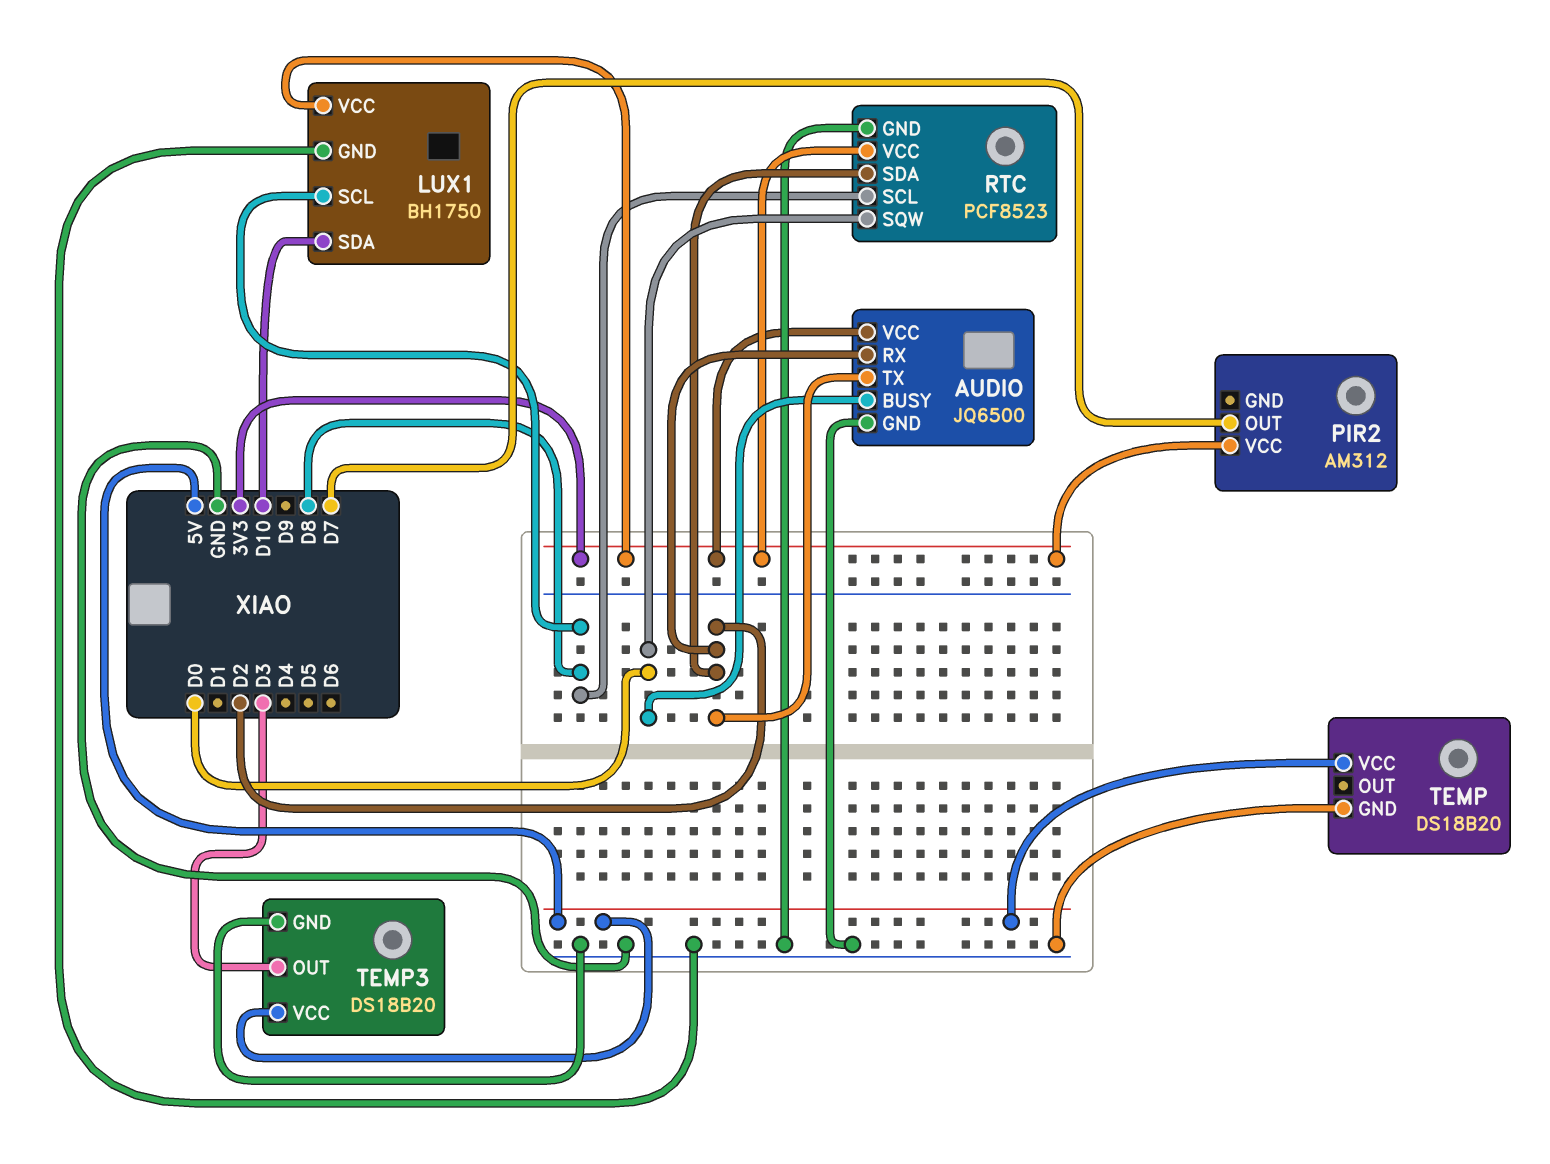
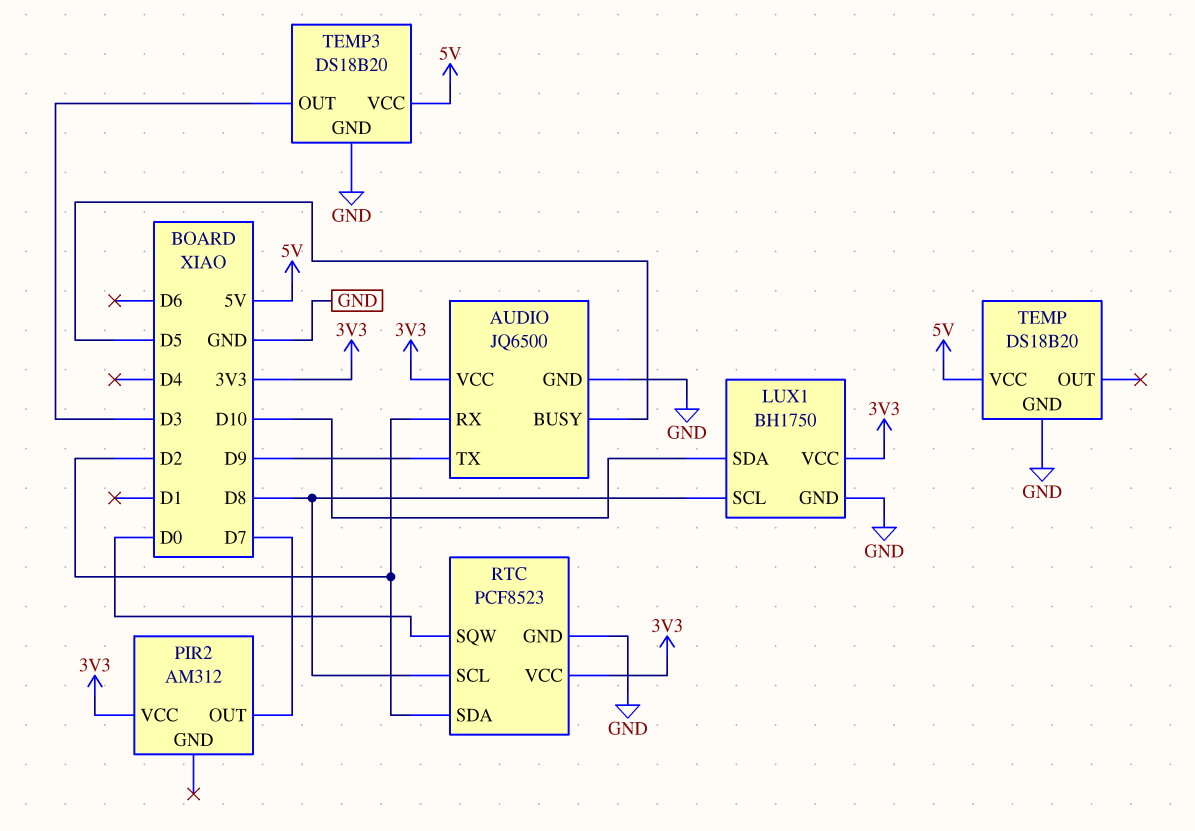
AUDIO pin BUSY: D0 -> D5
AUDIO pin TX: D2 -> D9

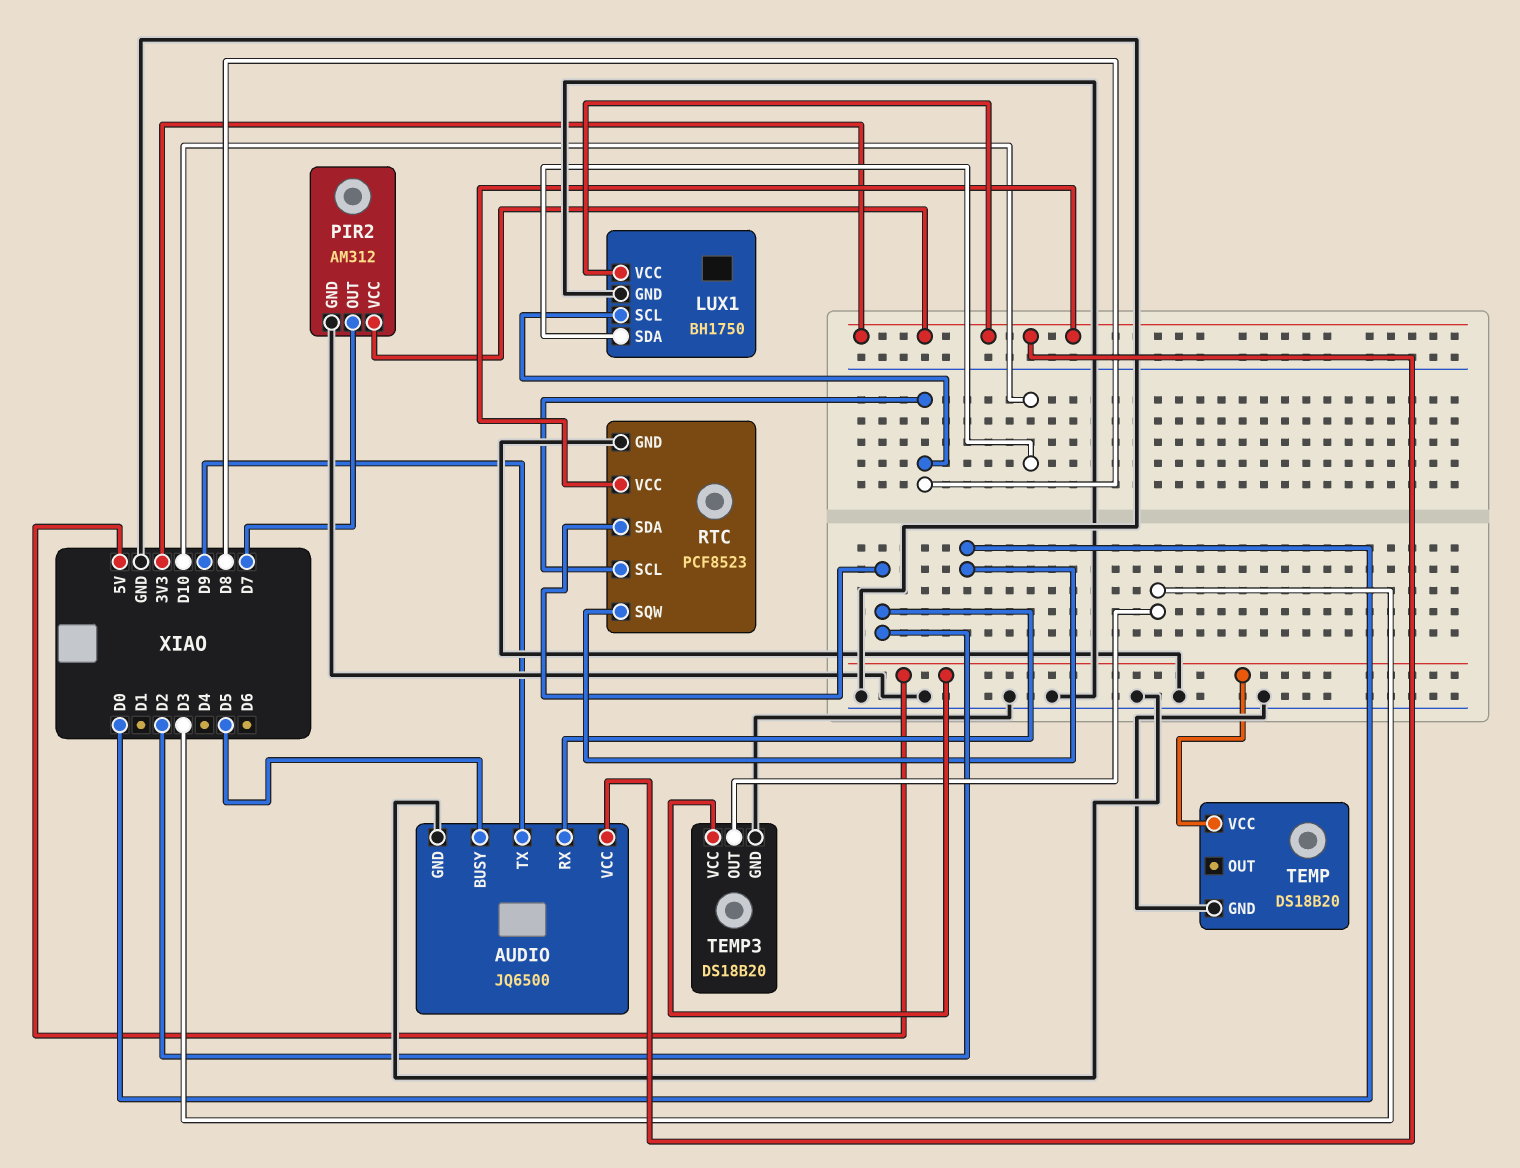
PIR2 pin GND: none -> GND

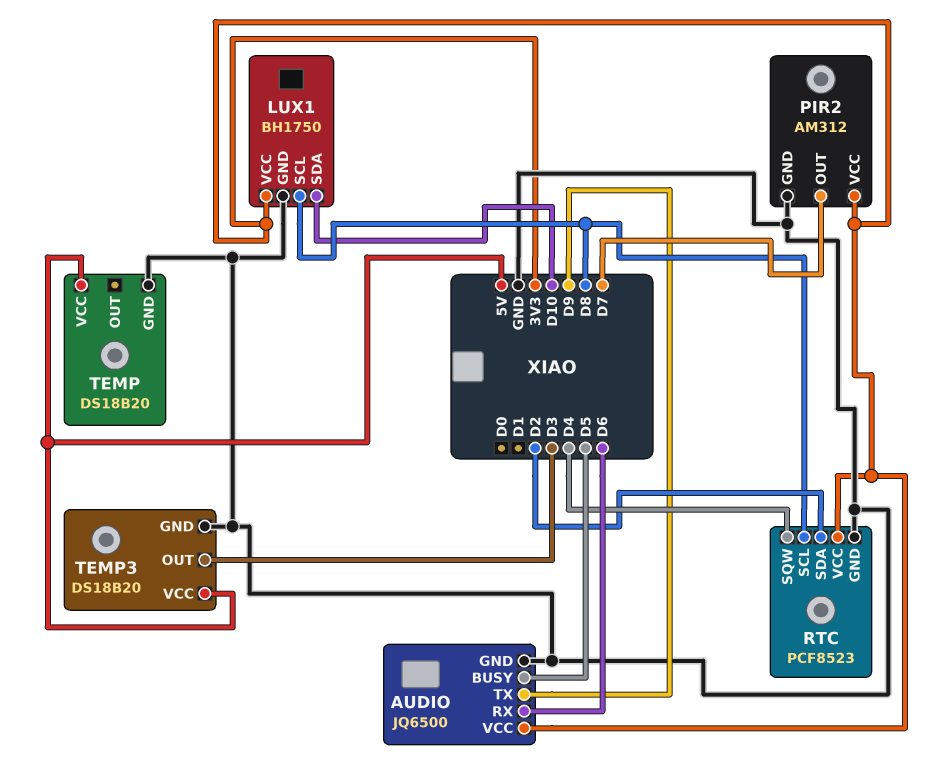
AUDIO pin RX: D2 -> D6
RTC pin SQW: D0 -> D4

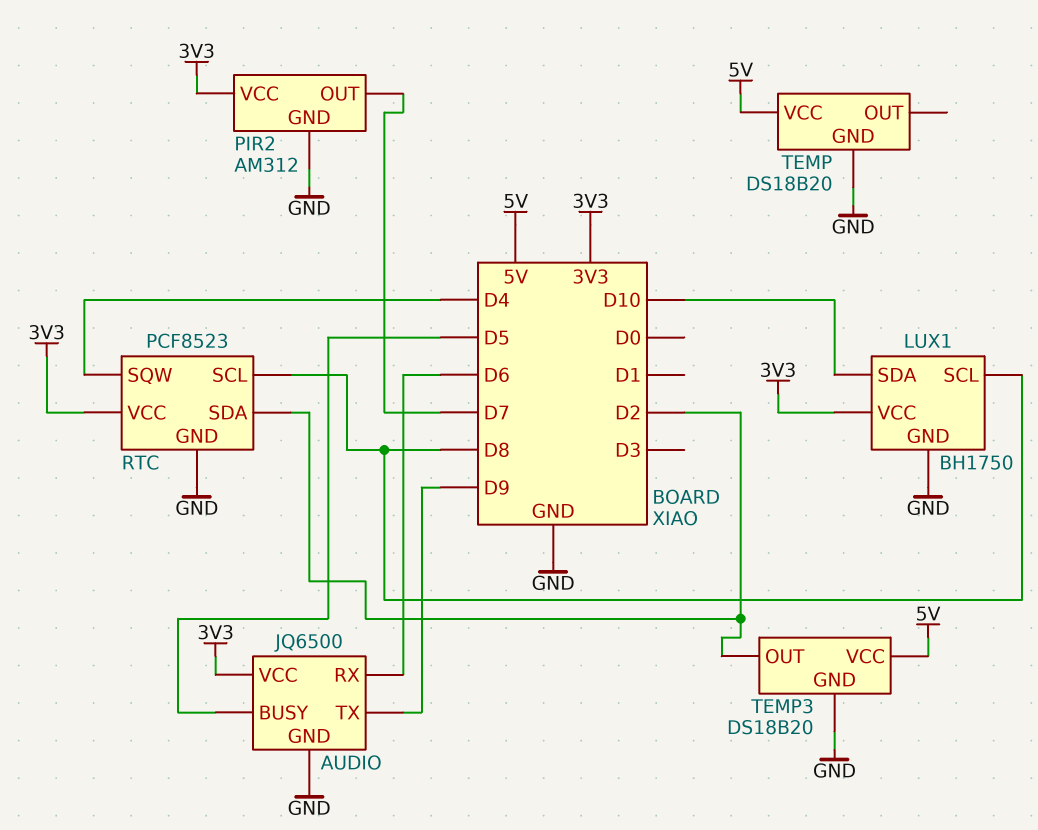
TEMP3 pin OUT: D3 -> D2

